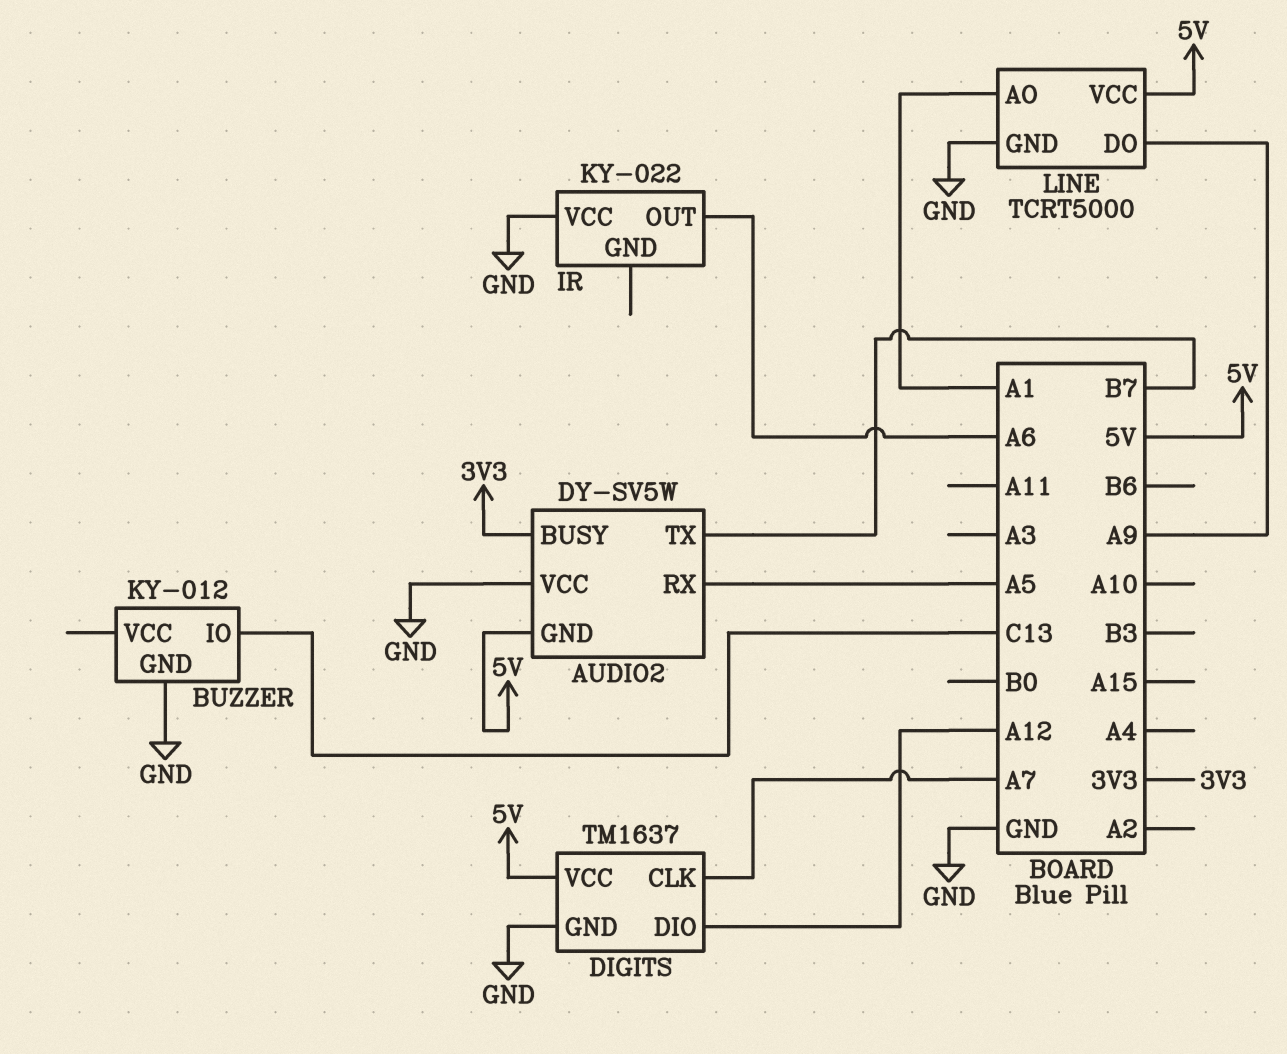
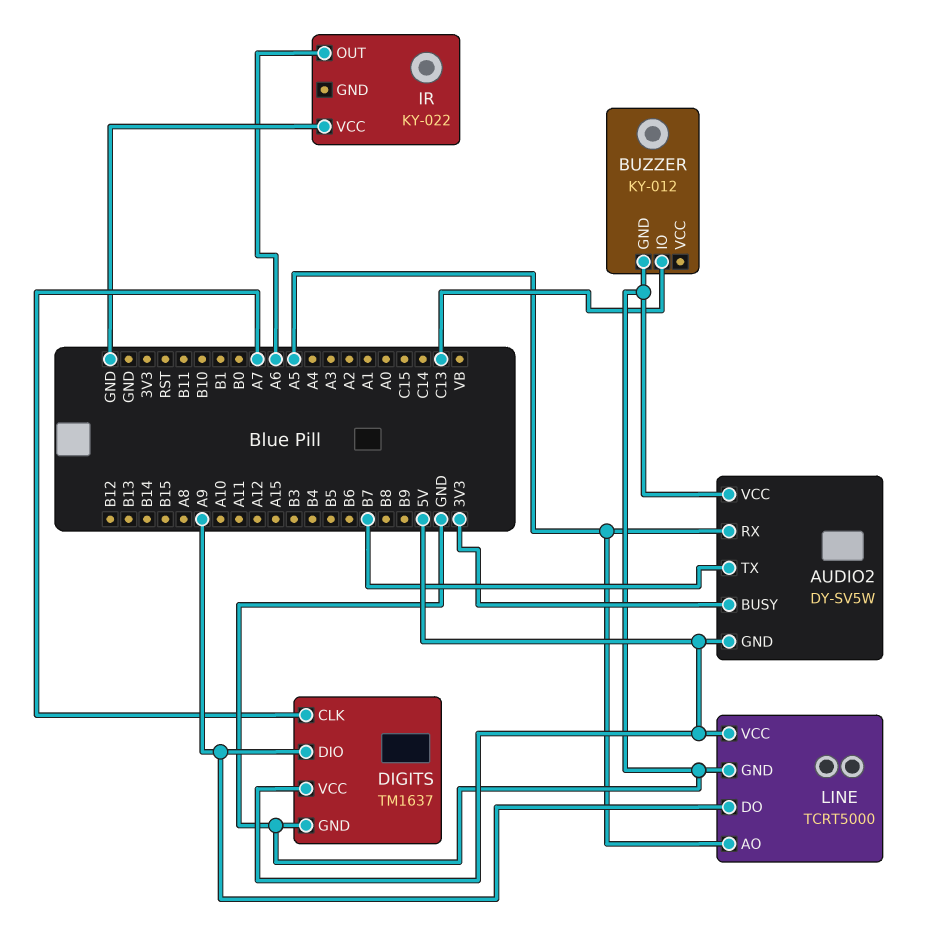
DIGITS pin DIO: A12 -> A9
LINE pin AO: A1 -> A5

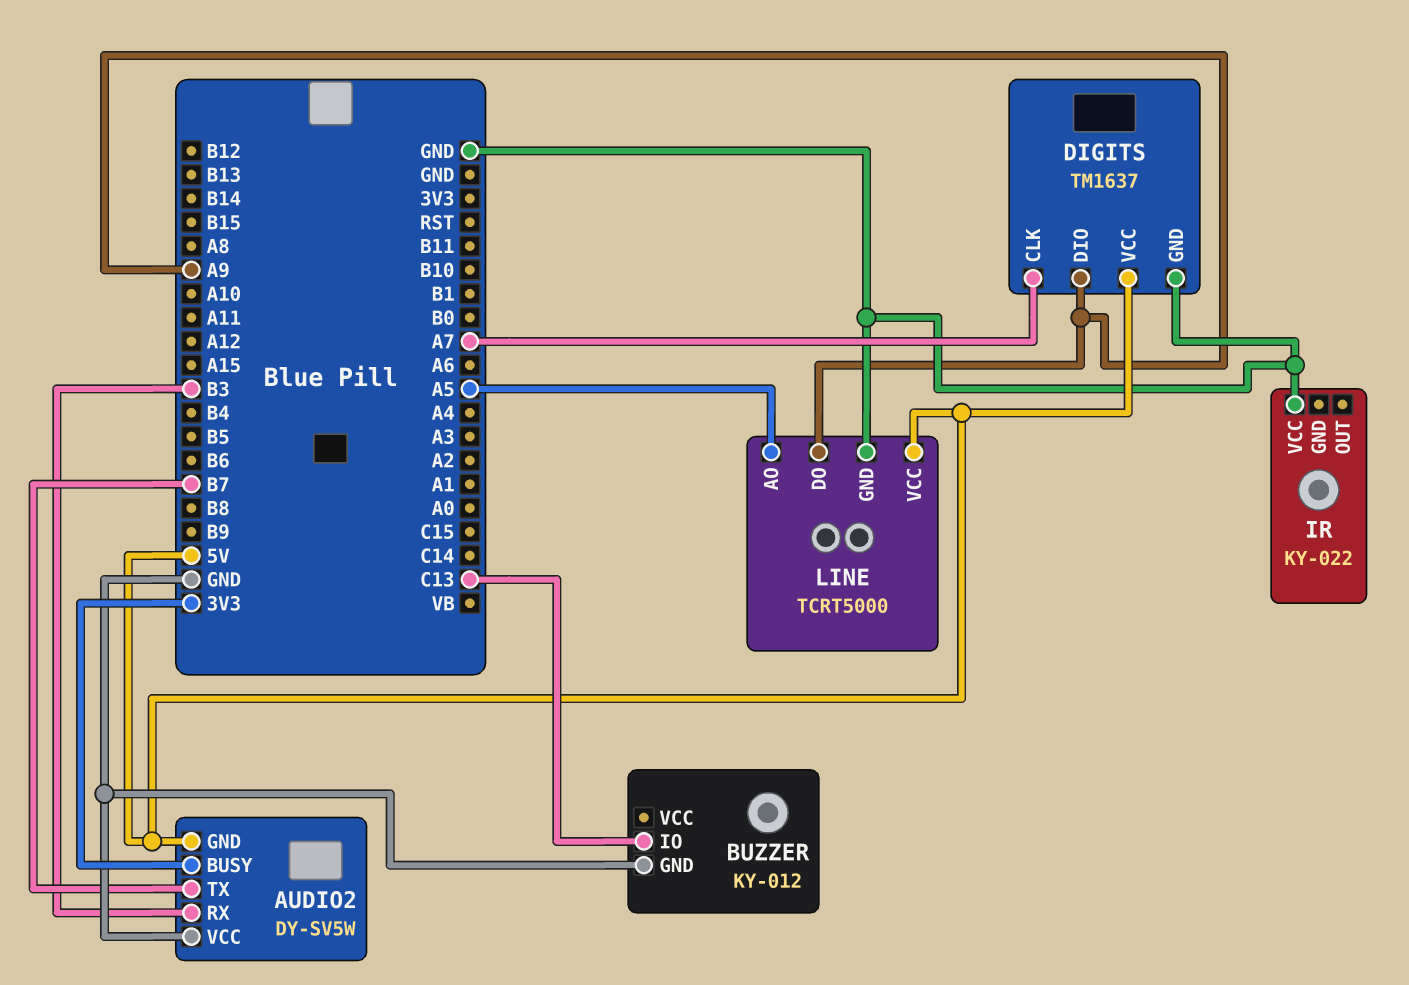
AUDIO2 pin RX: A5 -> B3
IR pin OUT: A6 -> none

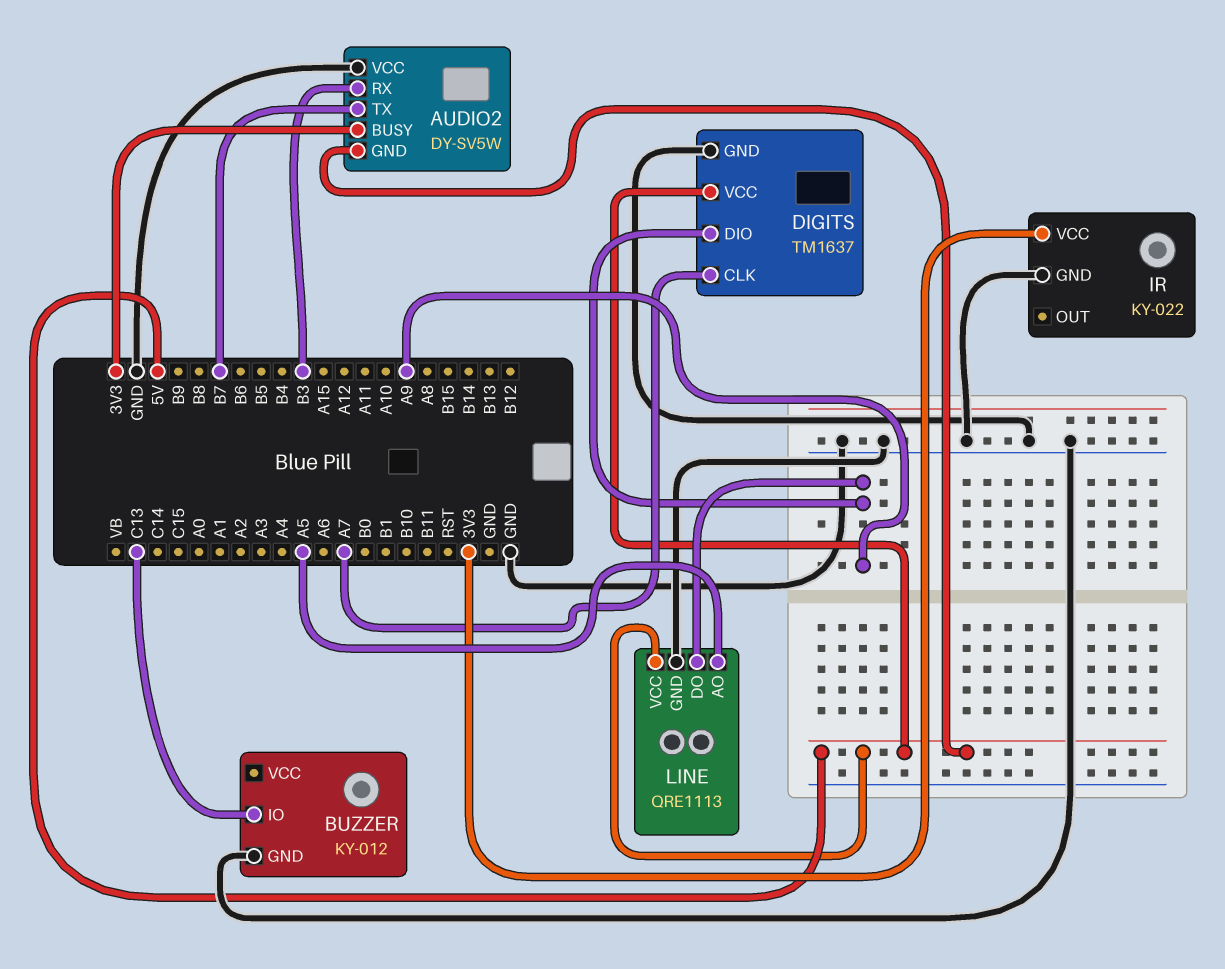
IR pin GND: none -> GND
IR pin VCC: GND -> 3V3
LINE: TCRT5000 -> QRE1113

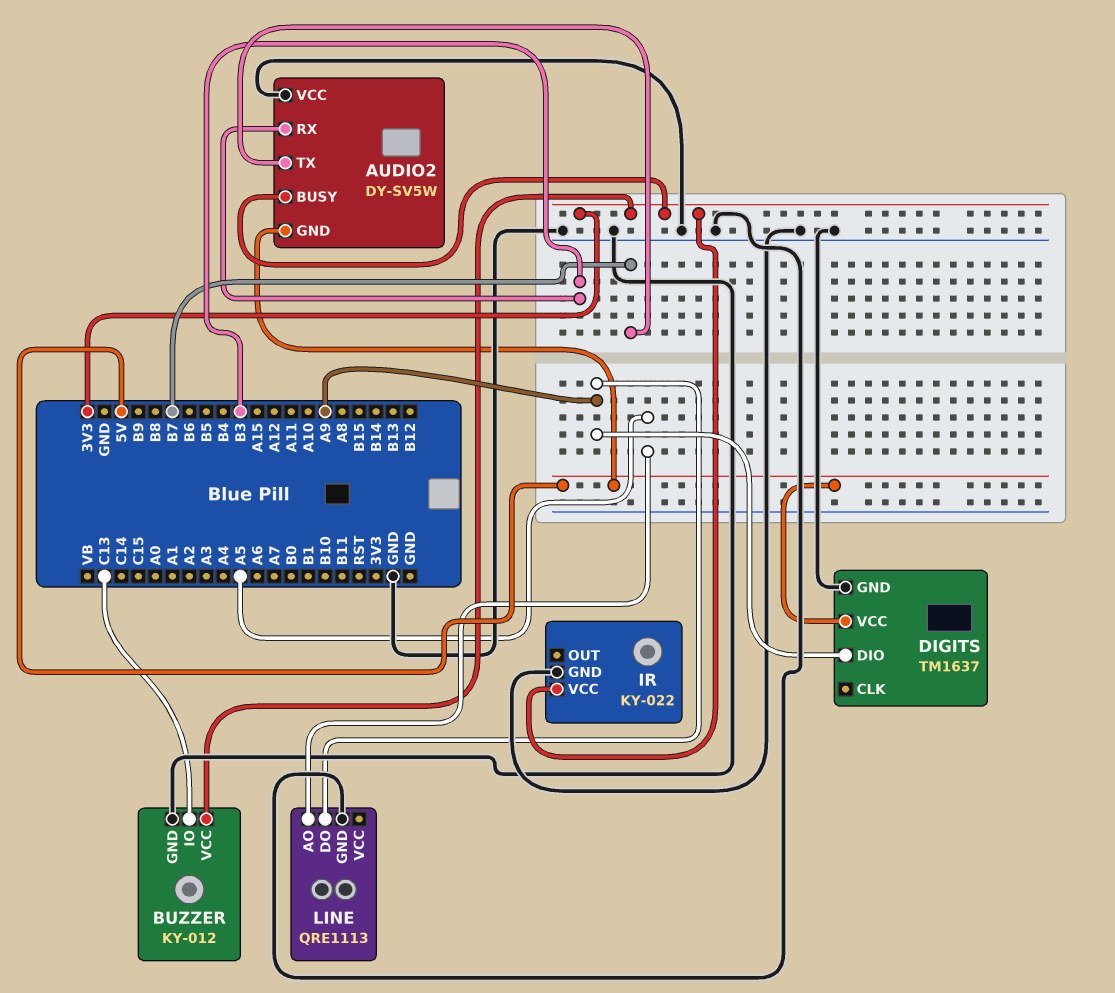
BUZZER pin VCC: none -> 3V3
DIGITS pin CLK: A7 -> none
LINE pin VCC: 5V -> none

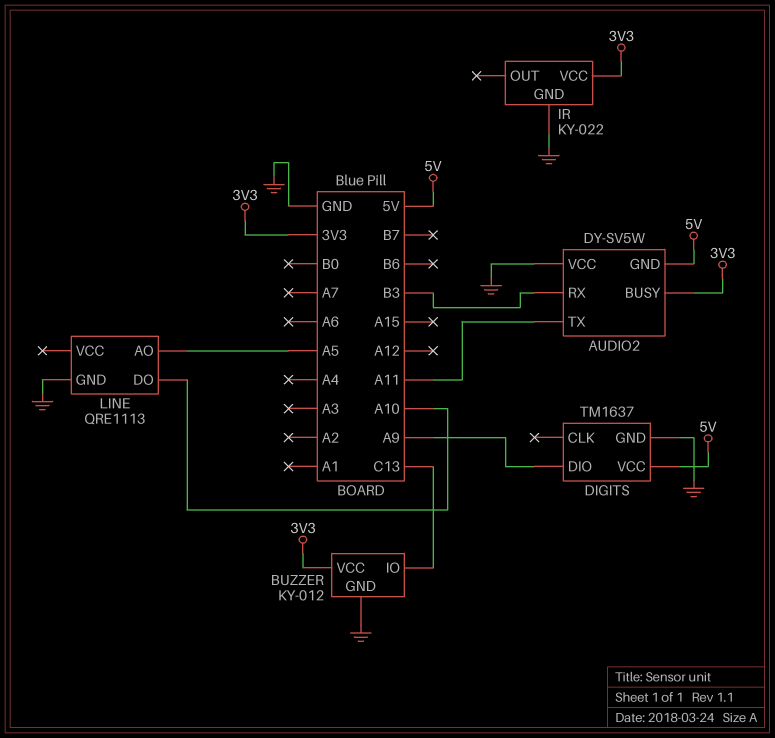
AUDIO2 pin TX: B7 -> A11
LINE pin DO: A9 -> A10

